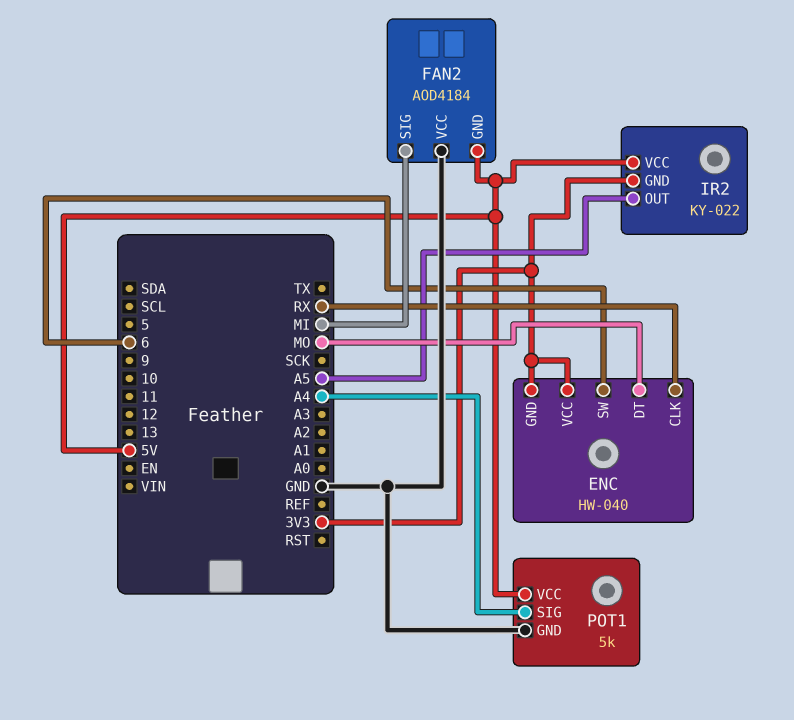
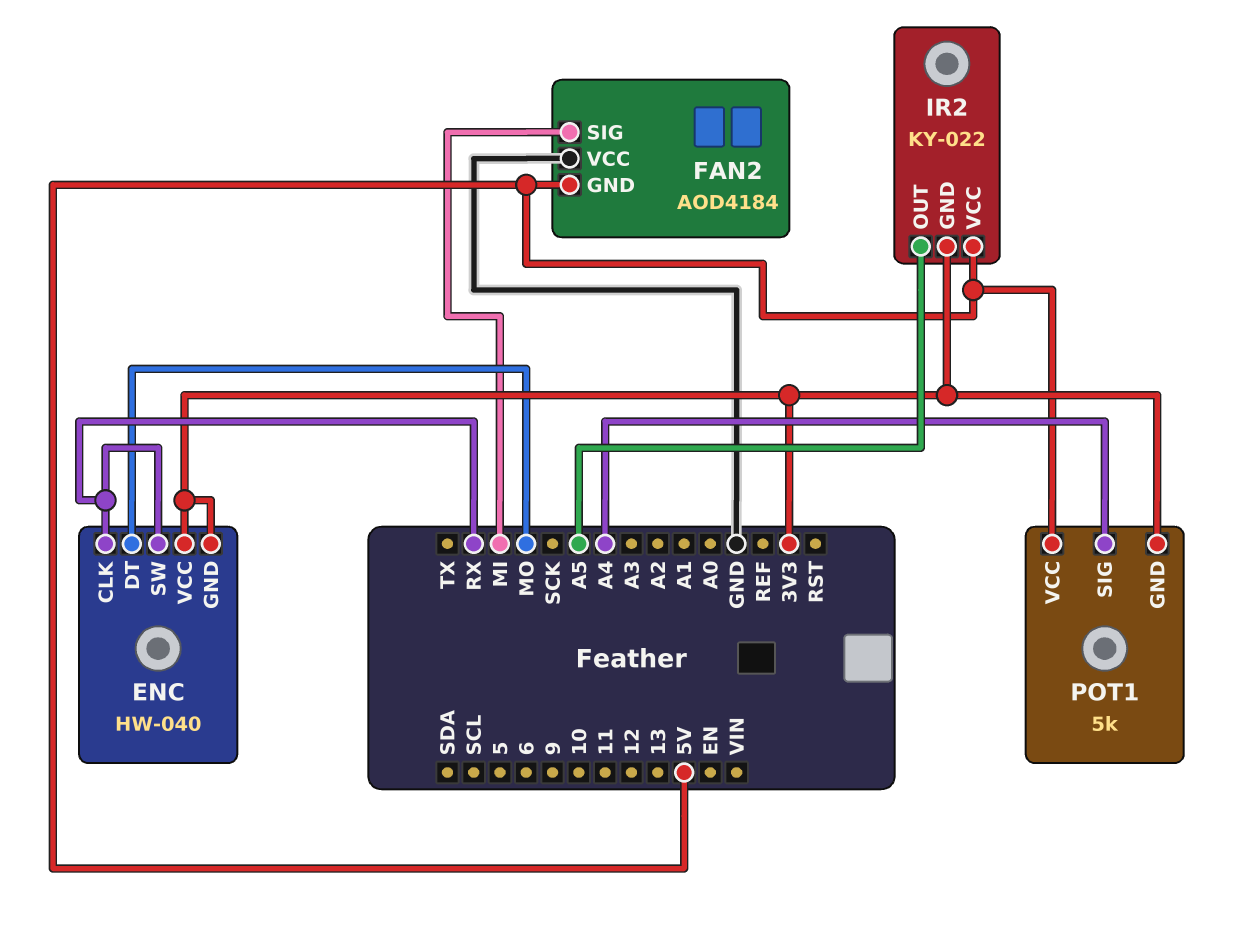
ENC pin SW: 6 -> RX
POT1 pin GND: GND -> 3V3

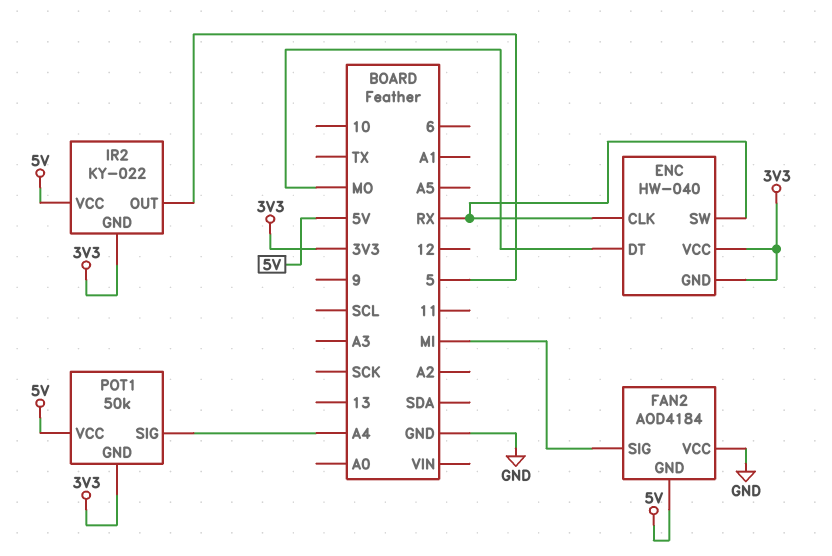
IR2 pin OUT: A5 -> 5
POT1: 5k -> 50k

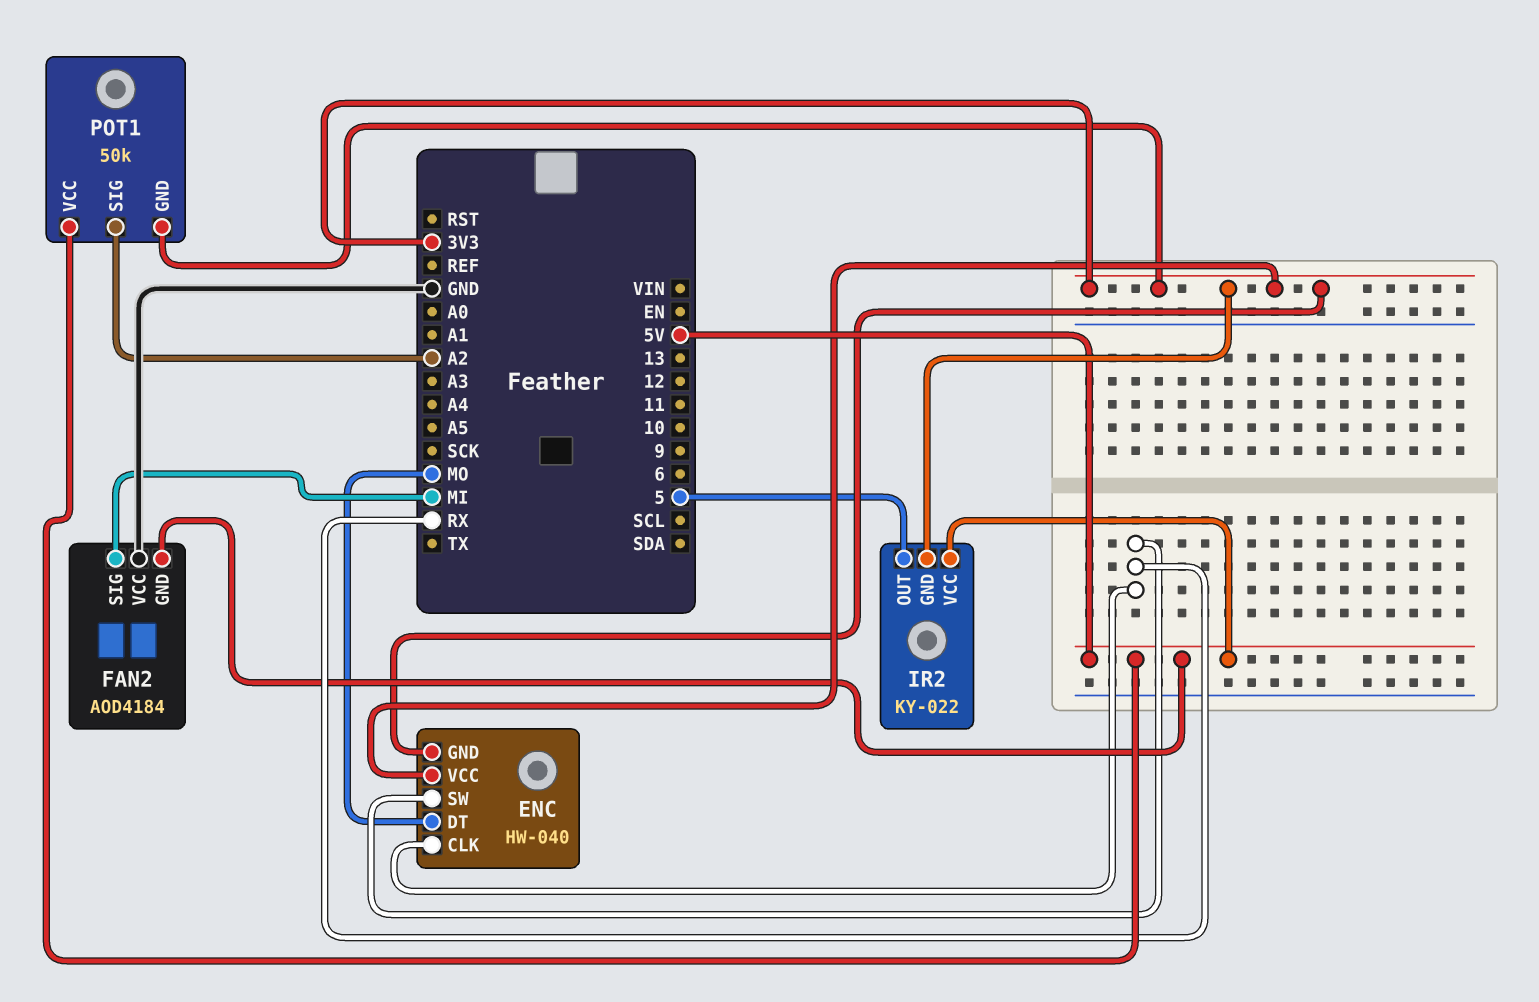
POT1 pin SIG: A4 -> A2

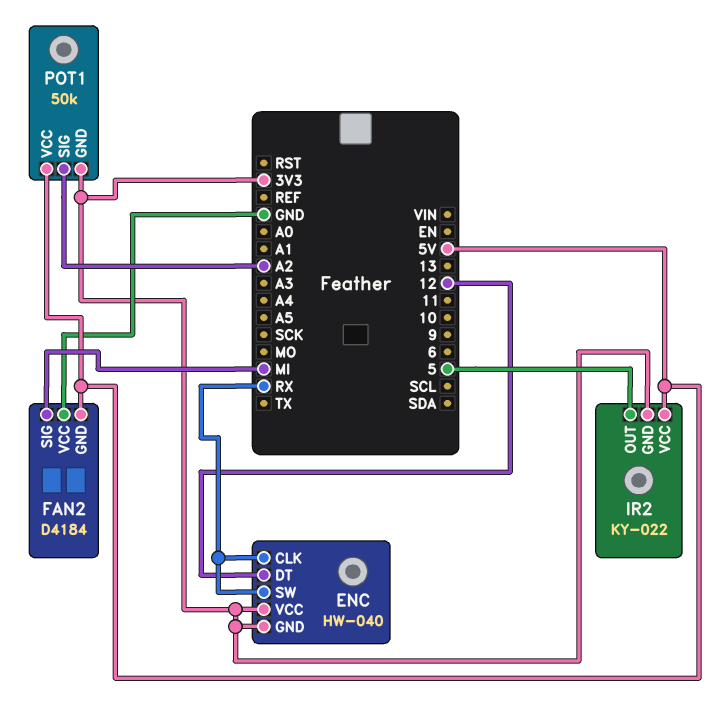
ENC pin DT: MO -> 12
FAN2: AOD4184 -> D4184

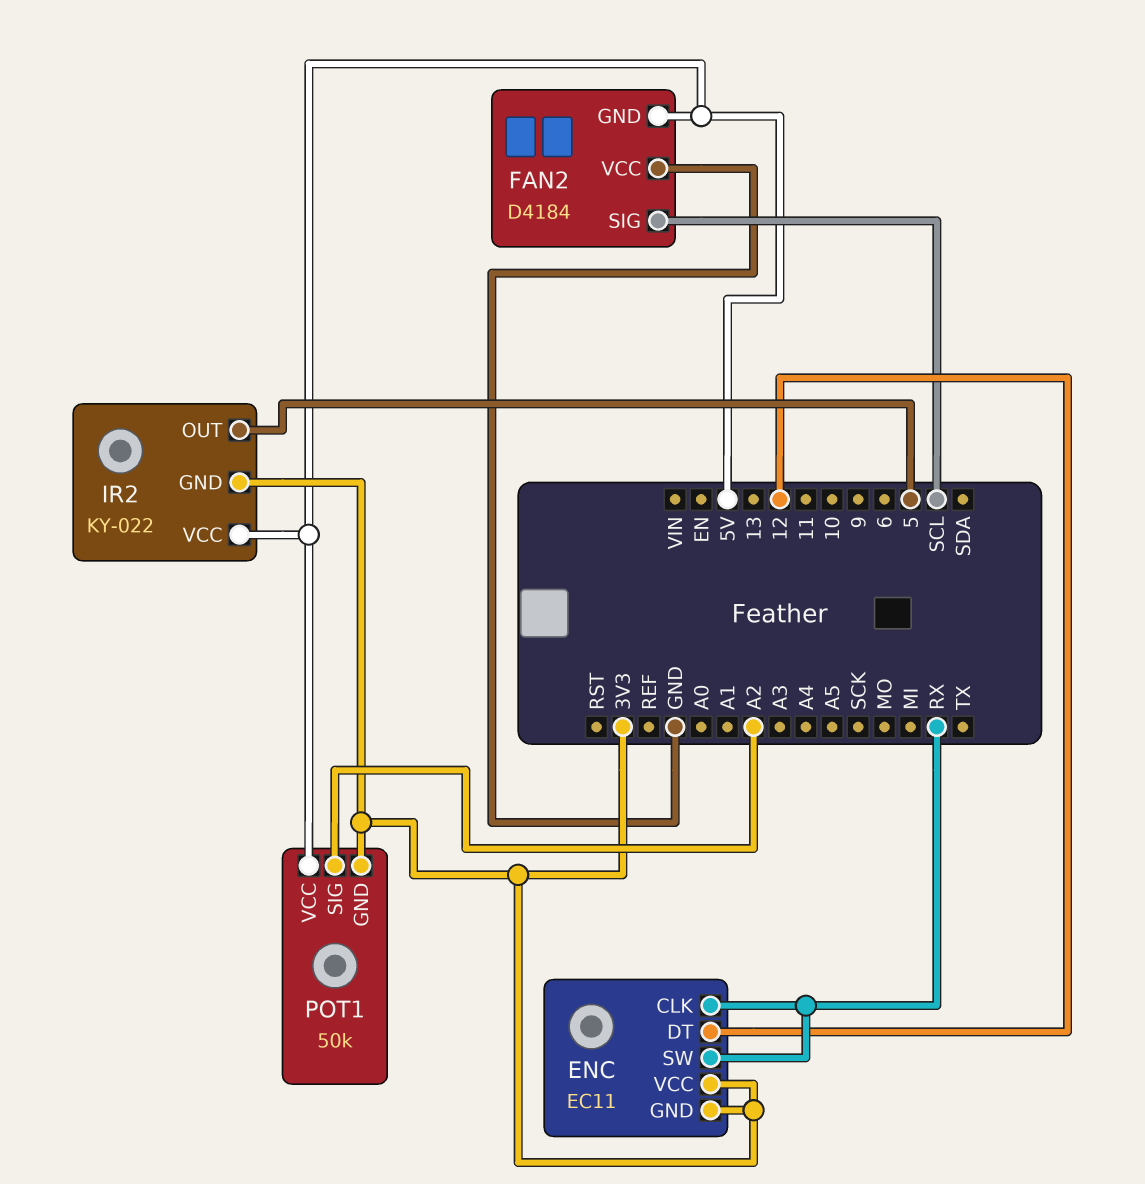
ENC: HW-040 -> EC11
FAN2 pin SIG: MI -> SCL

